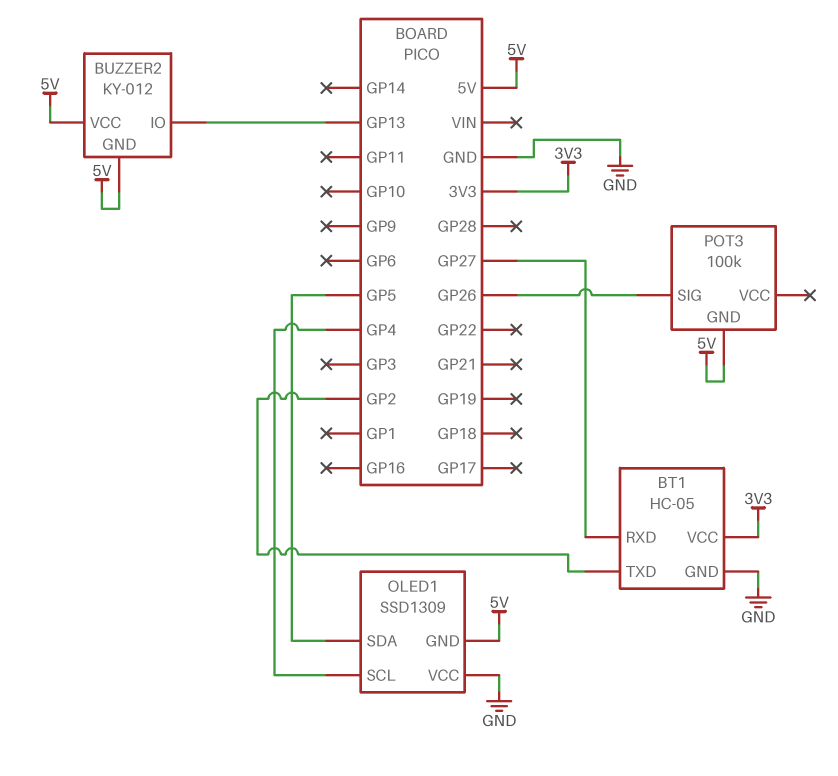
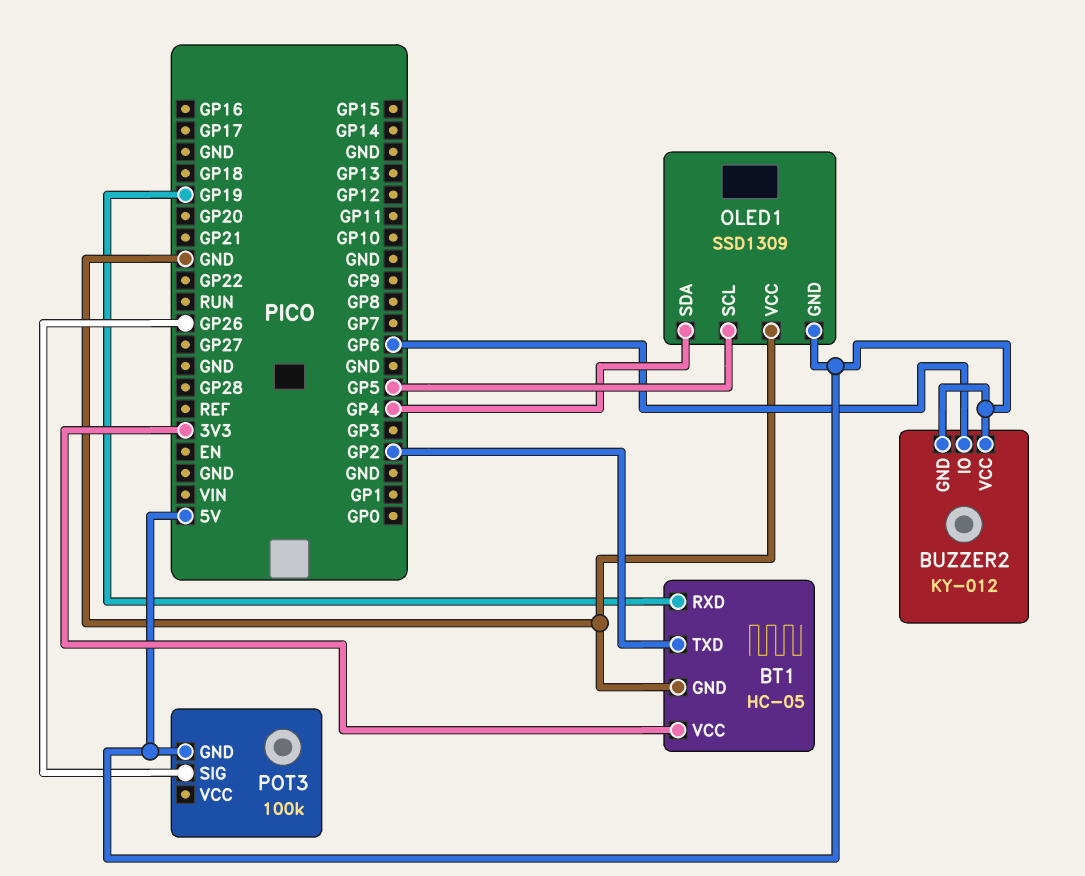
BT1 pin RXD: GP27 -> GP19
BUZZER2 pin IO: GP13 -> GP6
OLED1 pin SCL: GP4 -> GP5
OLED1 pin SDA: GP5 -> GP4

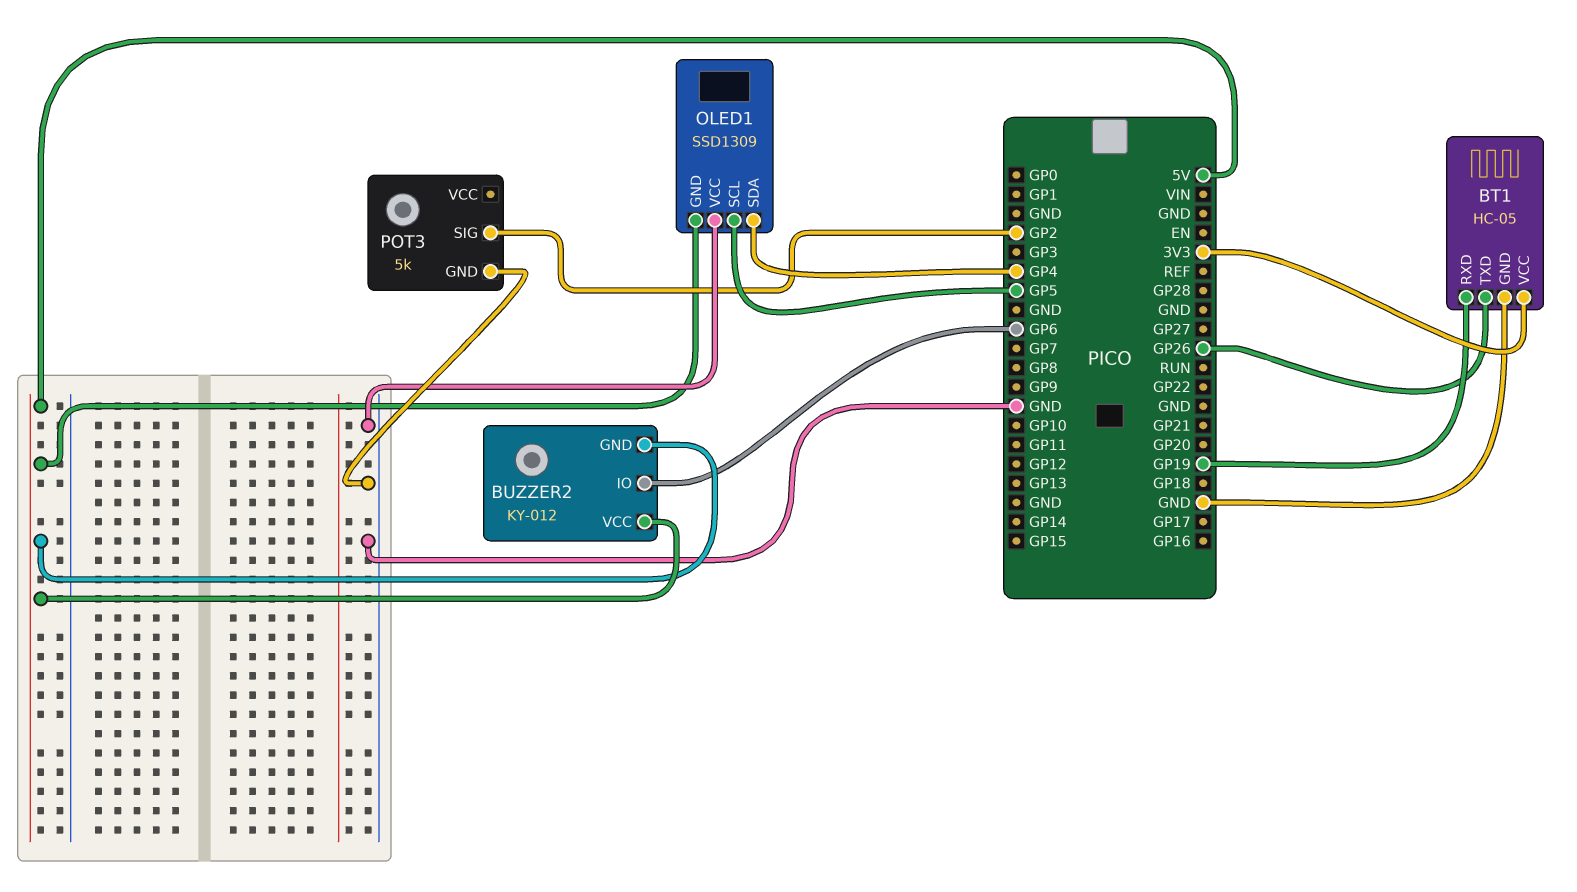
BT1 pin TXD: GP2 -> GP26
POT3: 100k -> 5k
POT3 pin GND: 5V -> GND
POT3 pin SIG: GP26 -> GP2

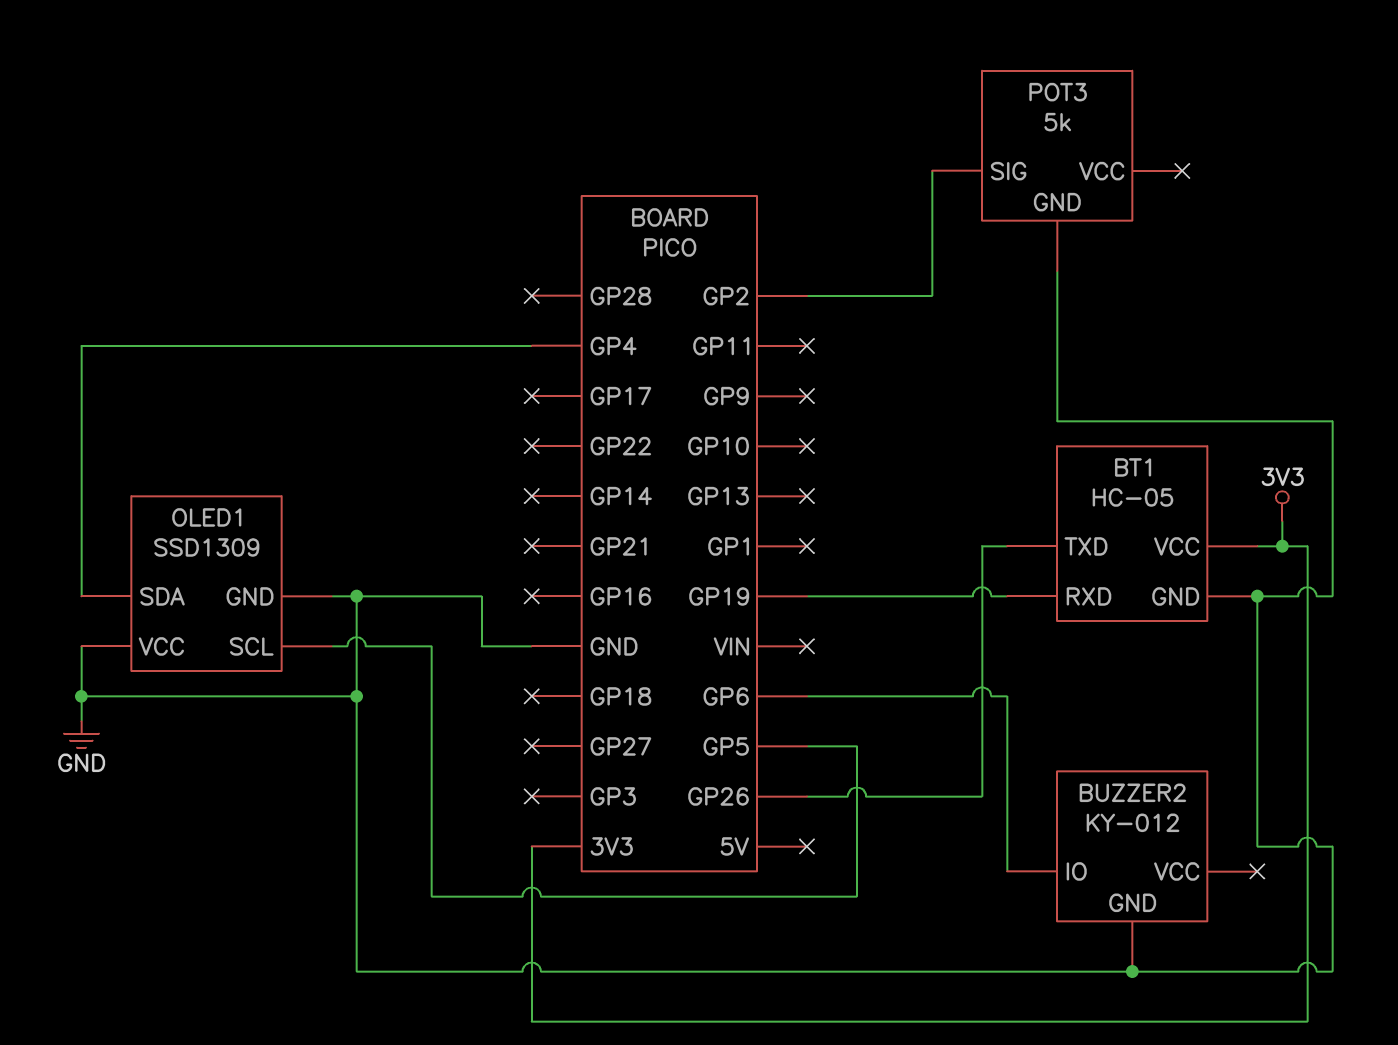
BUZZER2 pin GND: 5V -> GND
BUZZER2 pin VCC: 5V -> none
OLED1 pin GND: 5V -> GND

